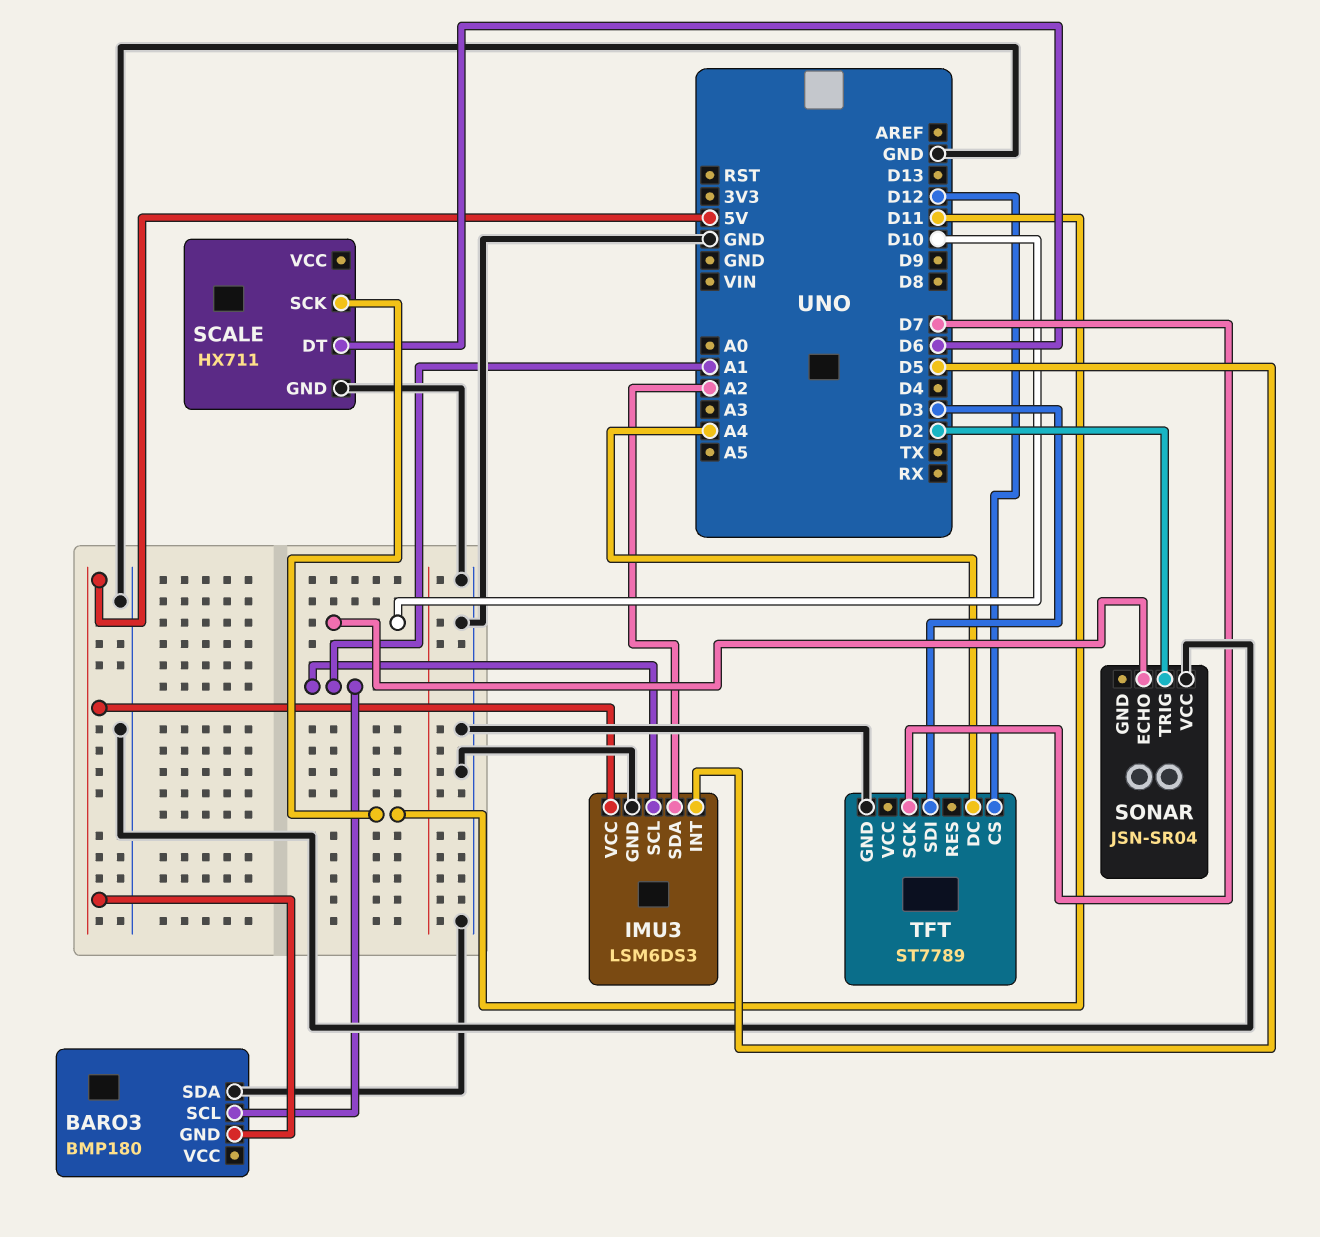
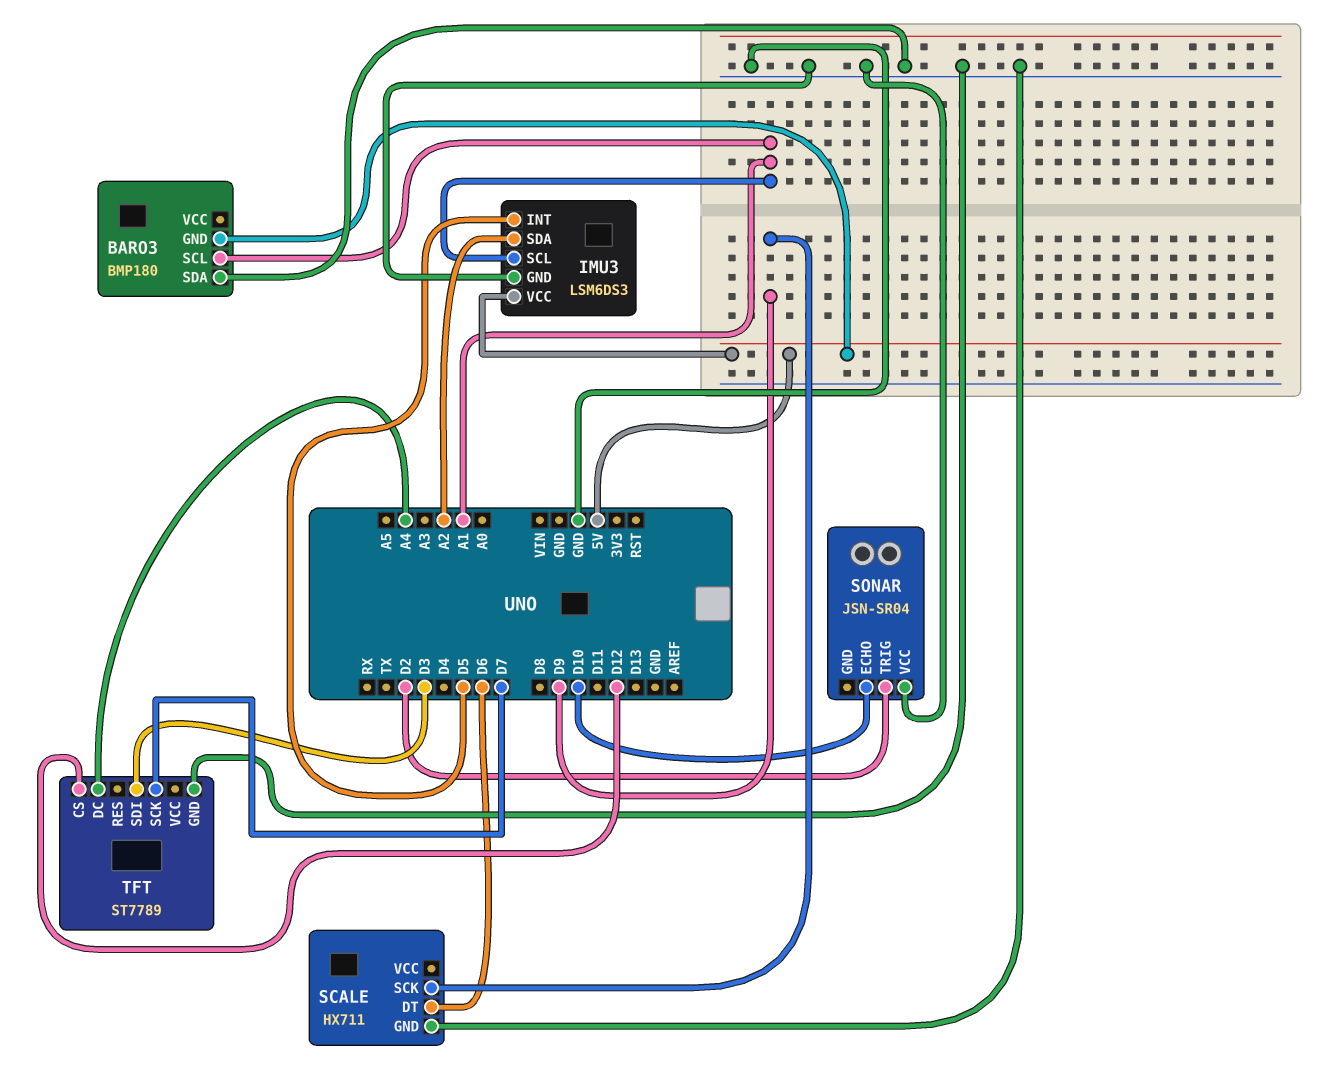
SCALE pin SCK: D11 -> D9

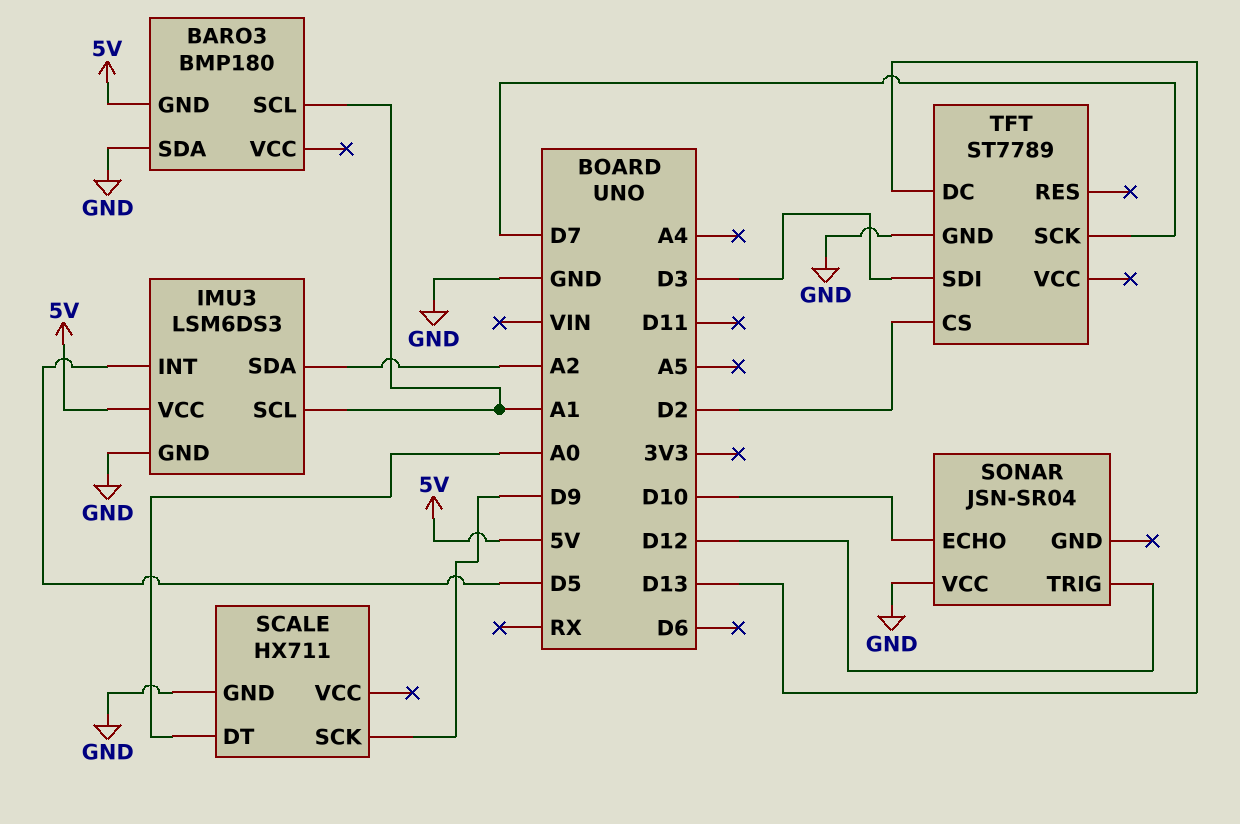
SCALE pin DT: D6 -> A0
SONAR pin TRIG: D2 -> D12
TFT pin CS: D12 -> D2
TFT pin DC: A4 -> D13

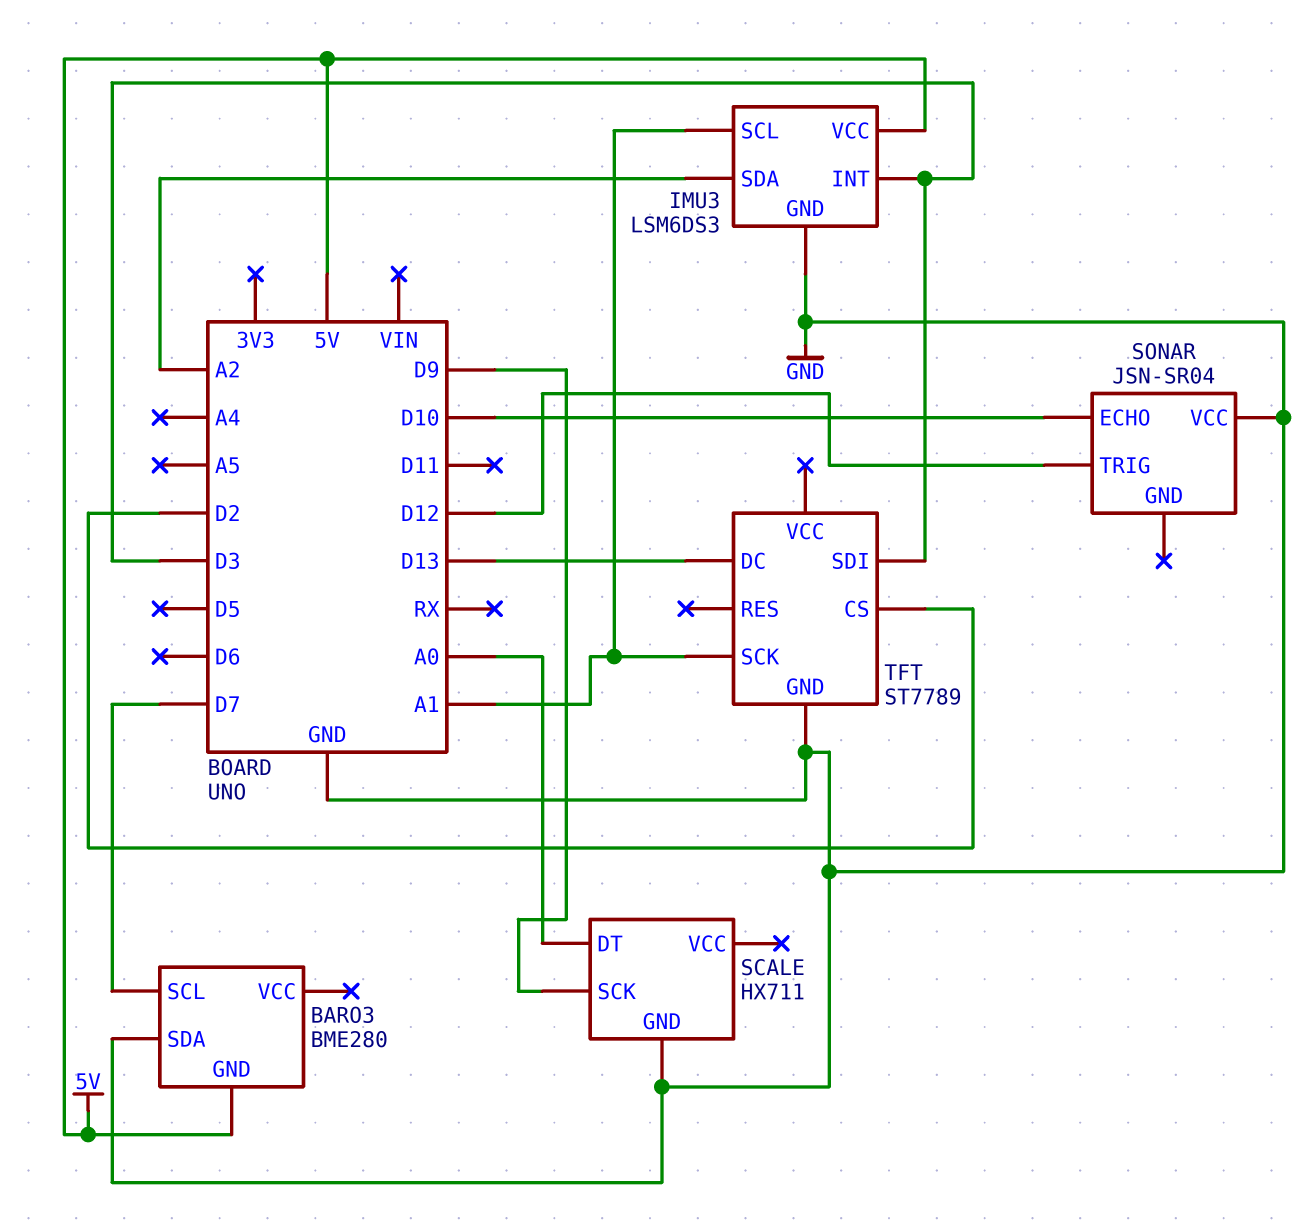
BARO3: BMP180 -> BME280
BARO3 pin SCL: A1 -> D7
IMU3 pin INT: D5 -> D3
TFT pin SCK: D7 -> A1

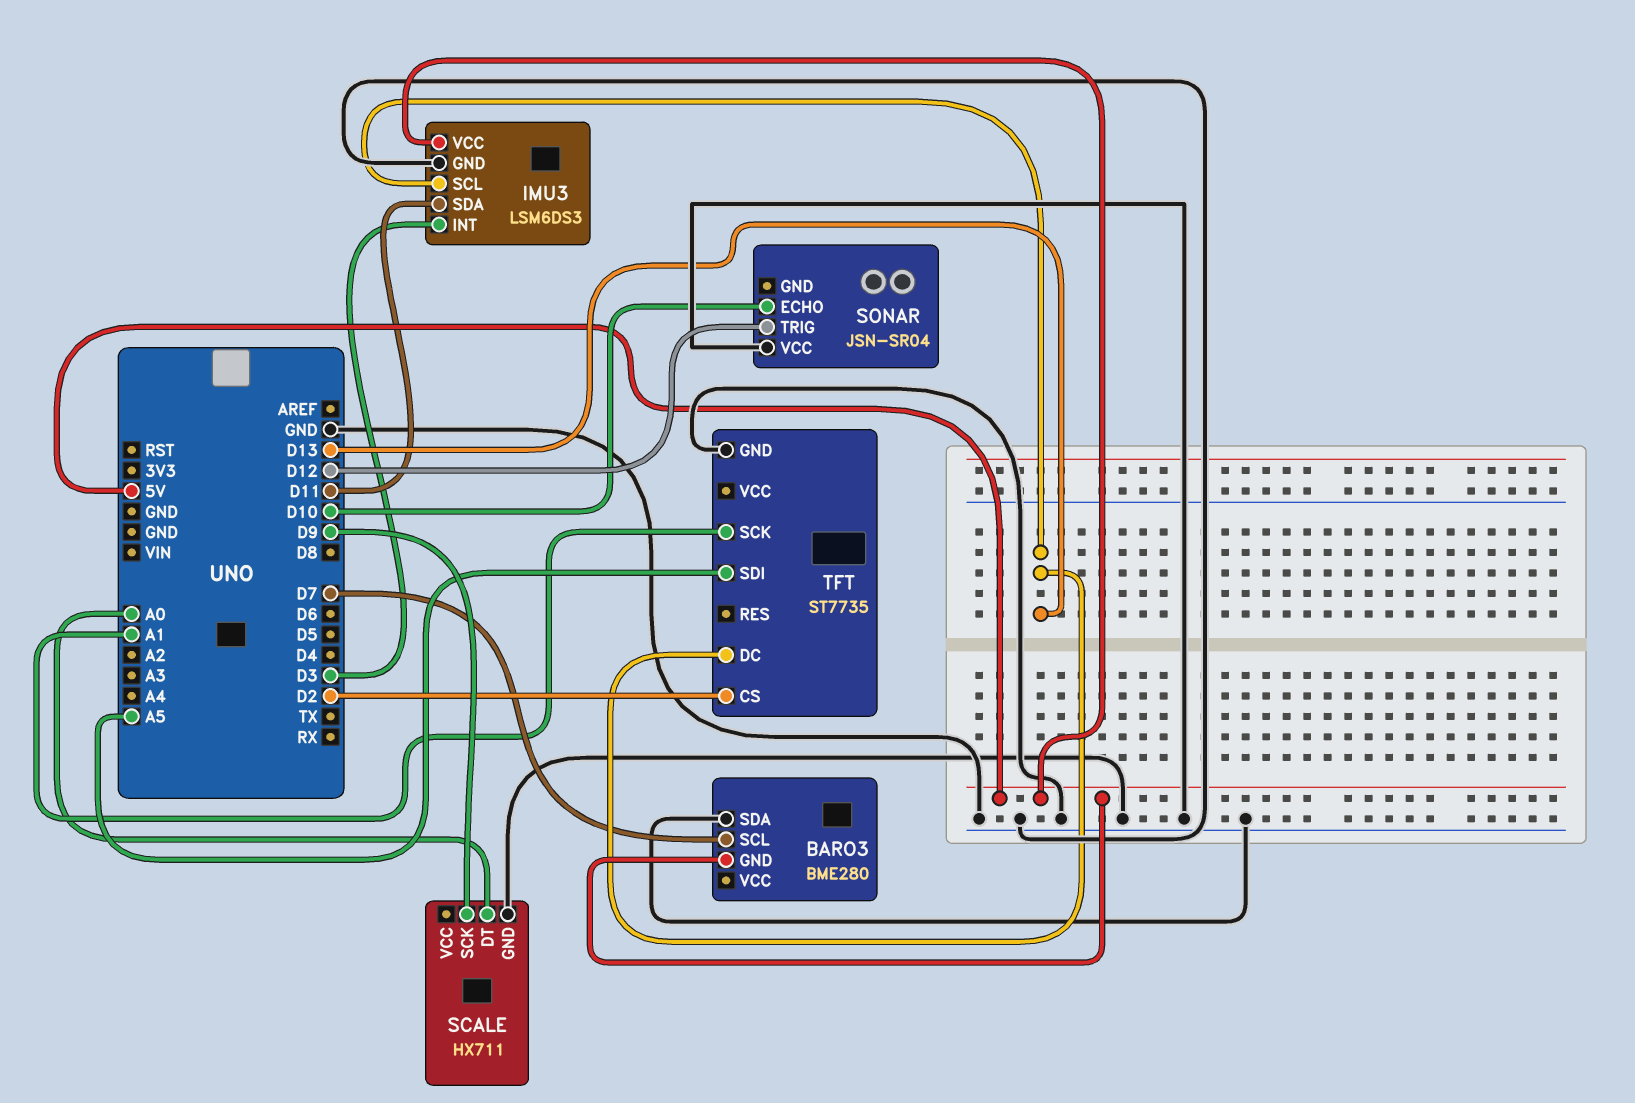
IMU3 pin SCL: A1 -> D13
IMU3 pin SDA: A2 -> D11
TFT: ST7789 -> ST7735
TFT pin SDI: D3 -> A5

